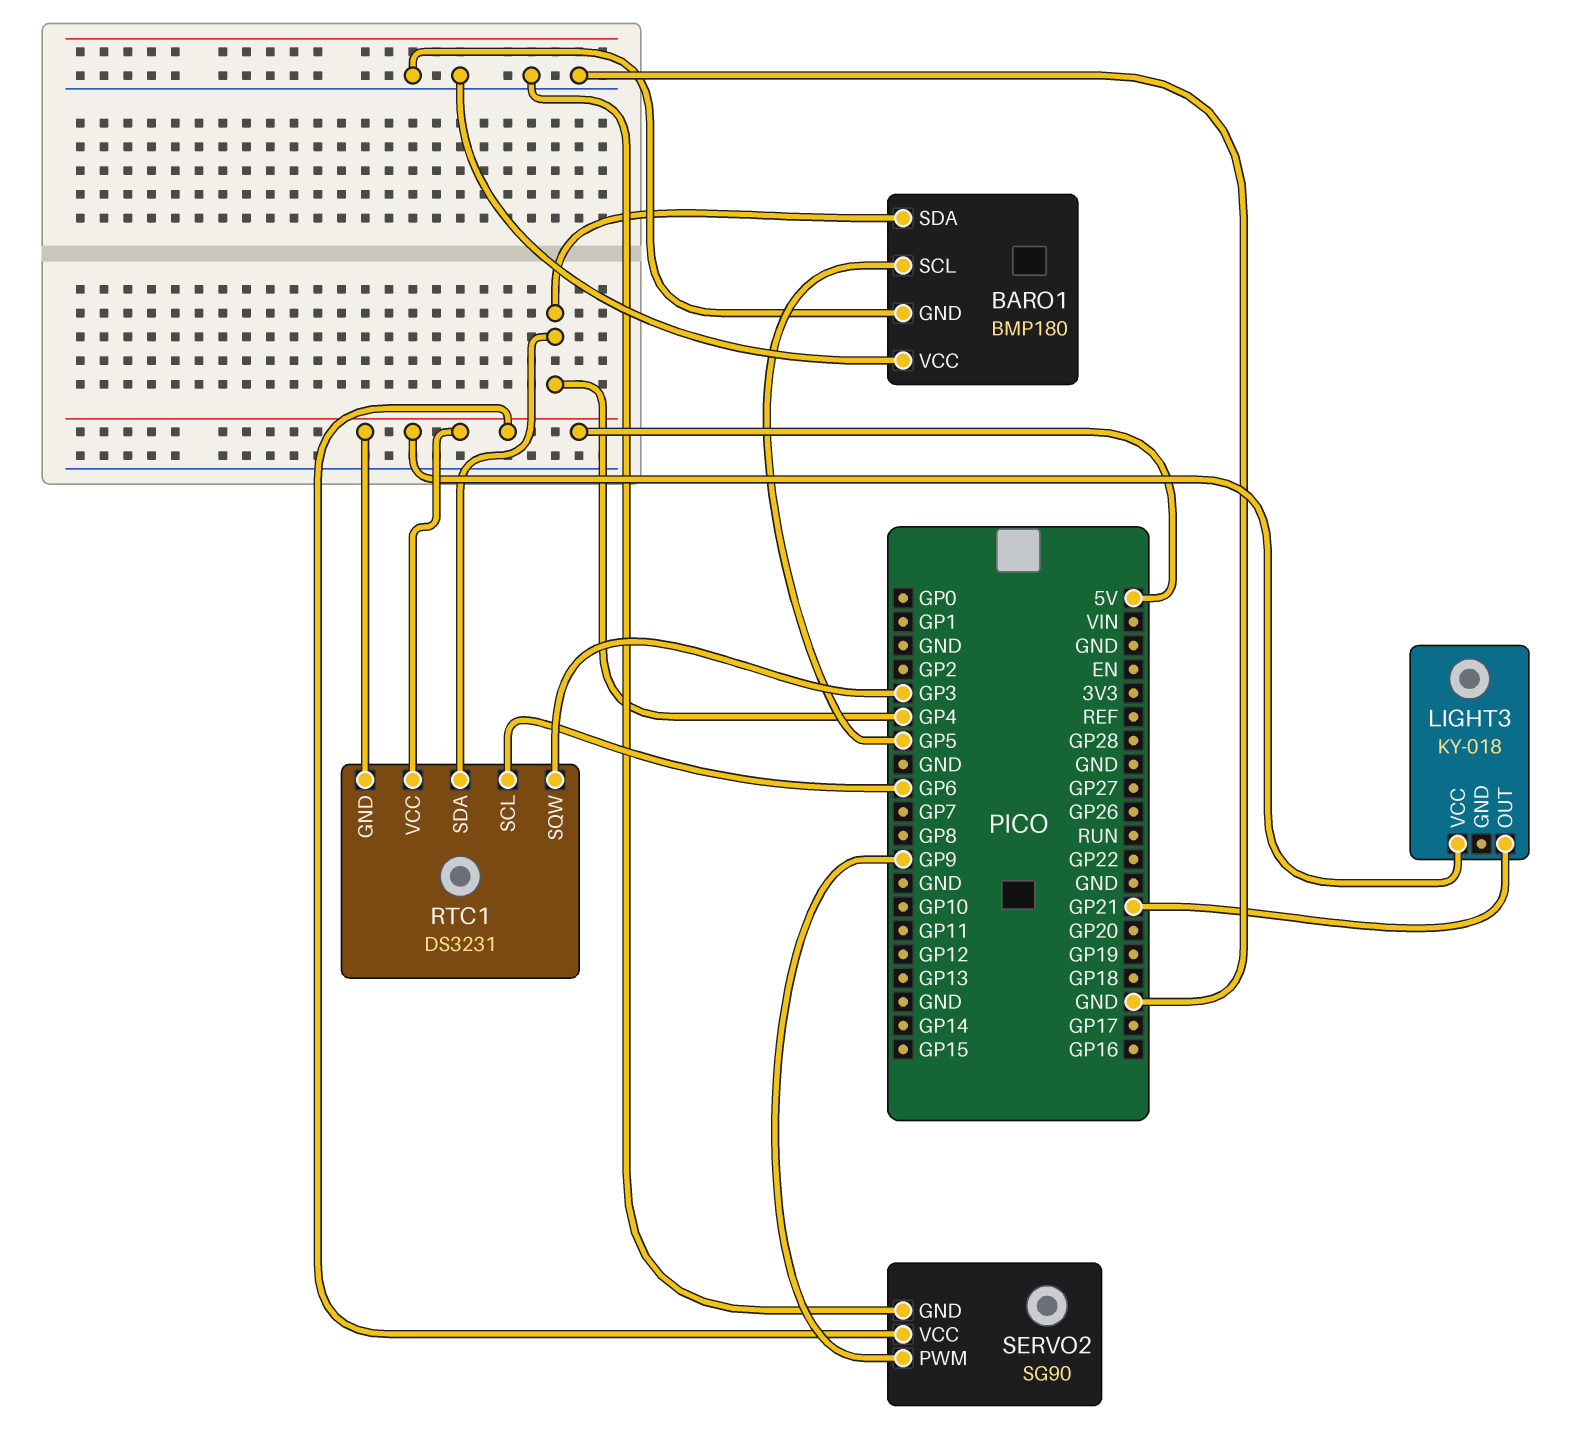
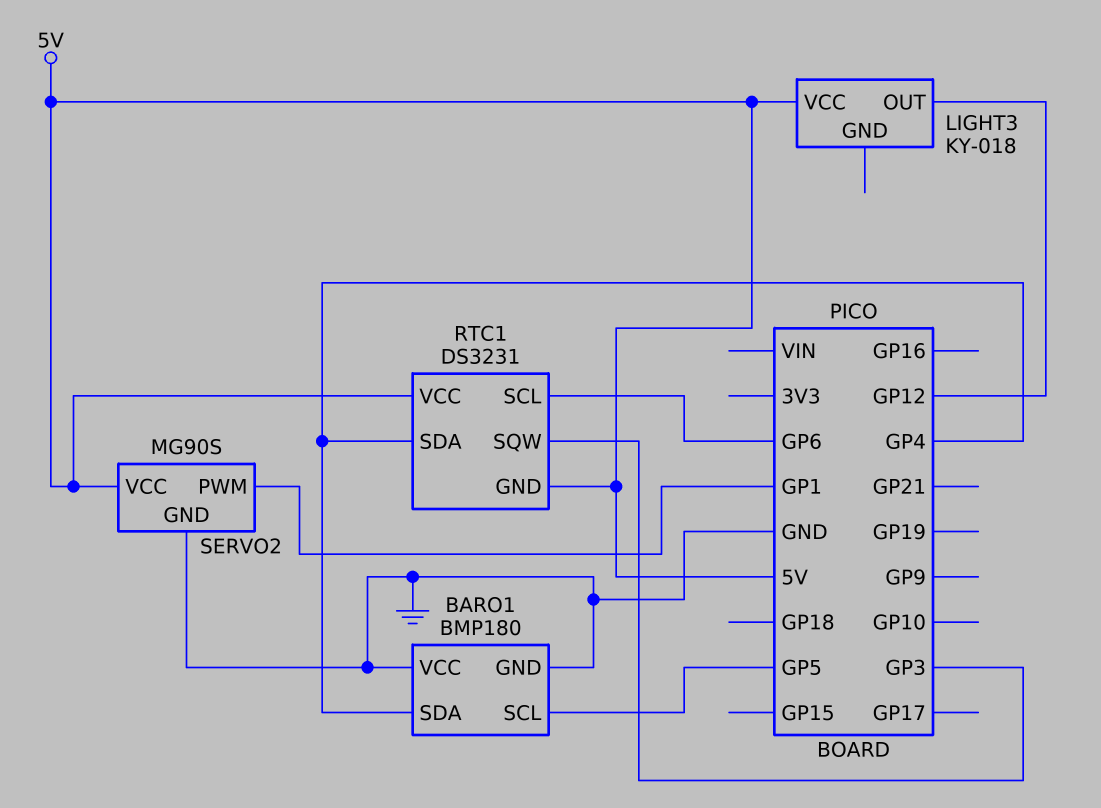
LIGHT3 pin OUT: GP21 -> GP12
SERVO2: SG90 -> MG90S
SERVO2 pin PWM: GP9 -> GP1

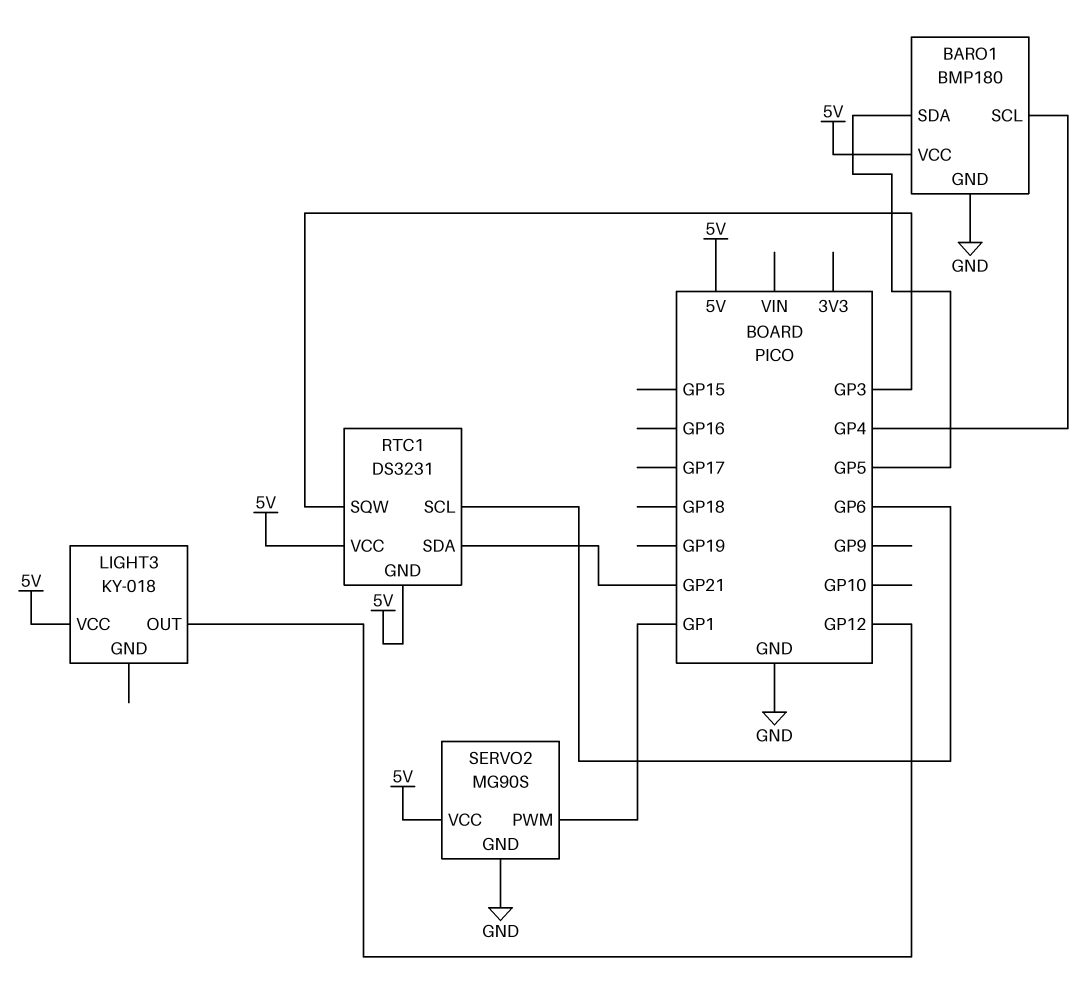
BARO1 pin SCL: GP5 -> GP4
BARO1 pin SDA: GP4 -> GP5
BARO1 pin VCC: GND -> 5V
RTC1 pin SDA: GP4 -> GP21

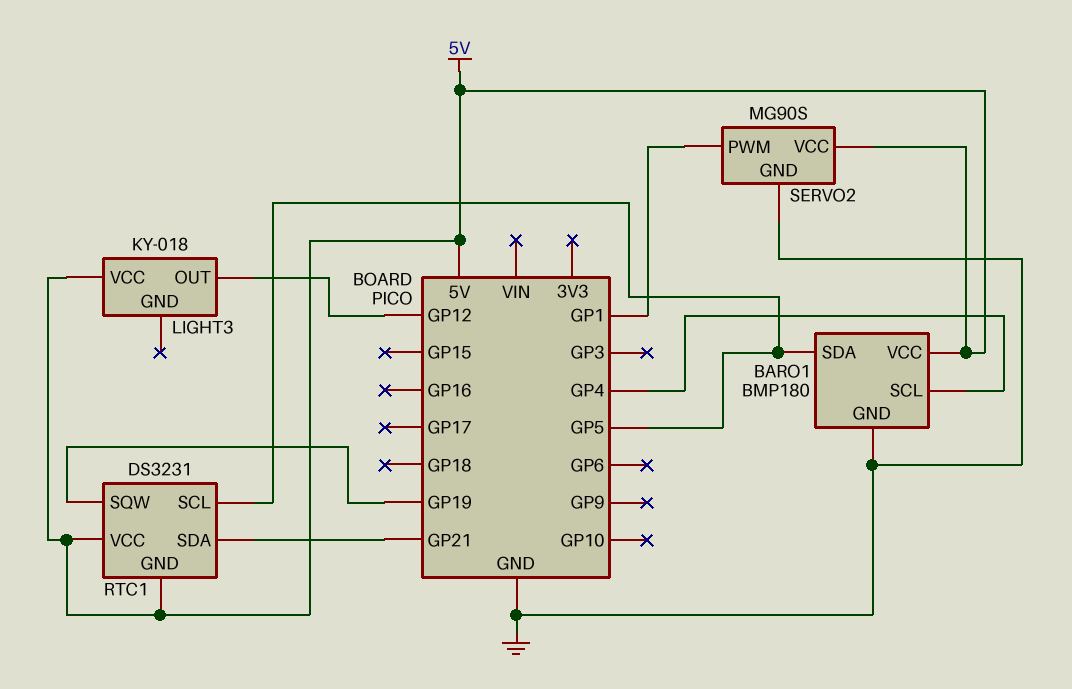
RTC1 pin SCL: GP6 -> GP5
RTC1 pin SQW: GP3 -> GP19

